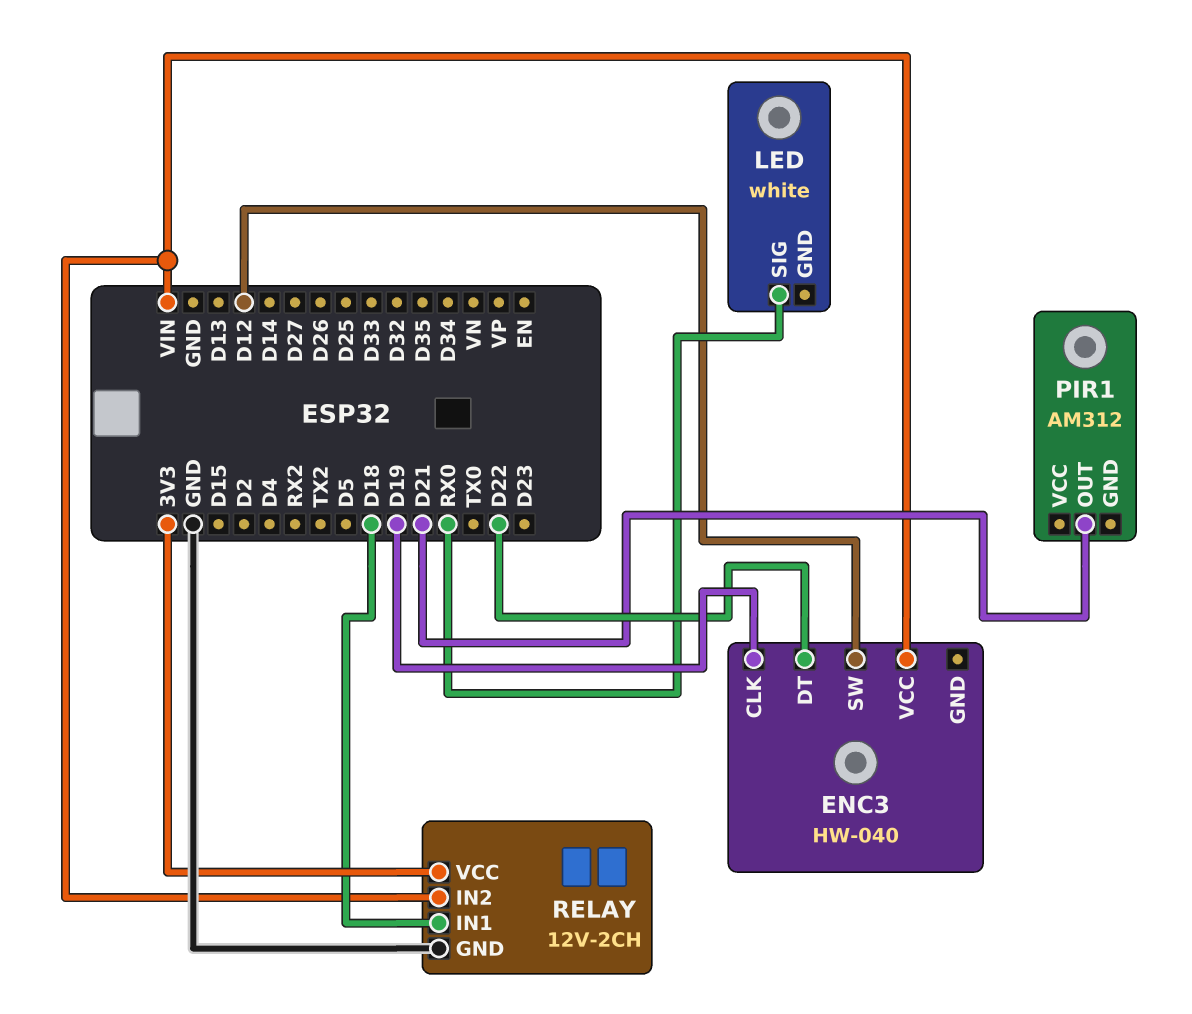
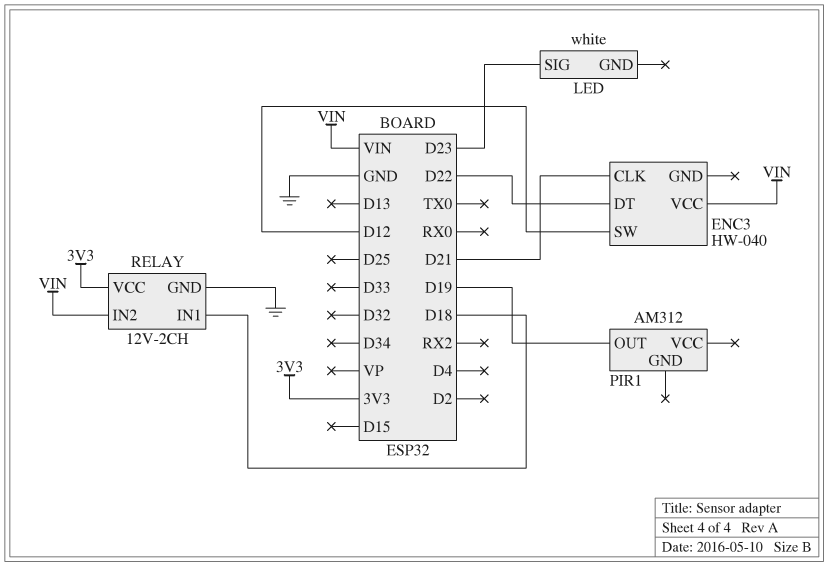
ENC3 pin CLK: D19 -> D21
LED pin SIG: RX0 -> D23
PIR1 pin OUT: D21 -> D19

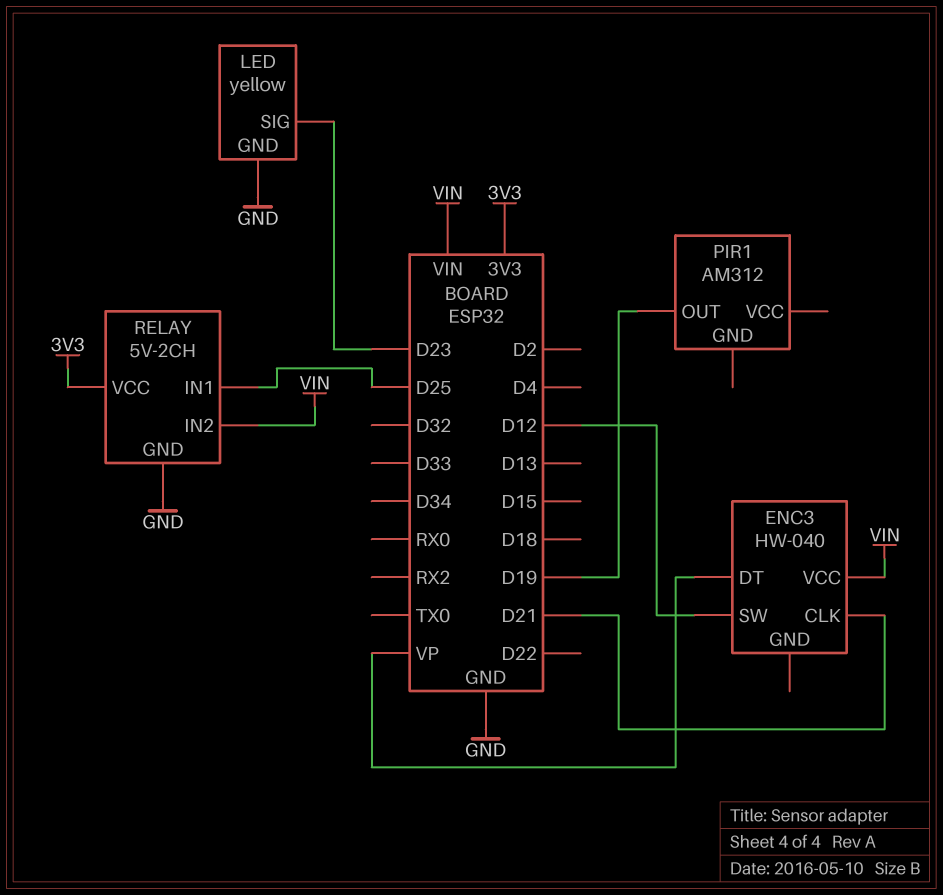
ENC3 pin DT: D22 -> VP
LED: white -> yellow
LED pin GND: none -> GND
RELAY: 12V-2CH -> 5V-2CH
RELAY pin IN1: D18 -> D25

